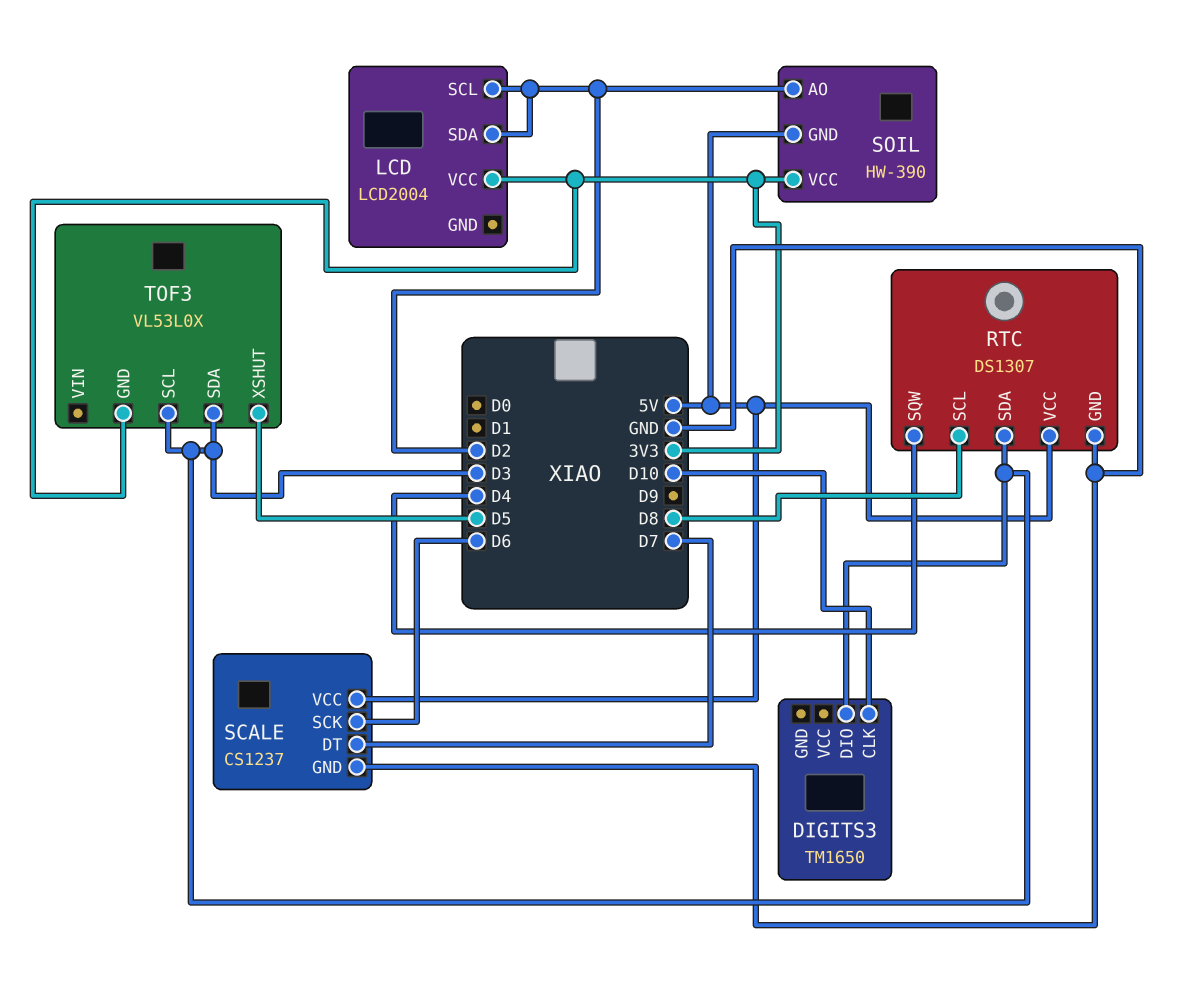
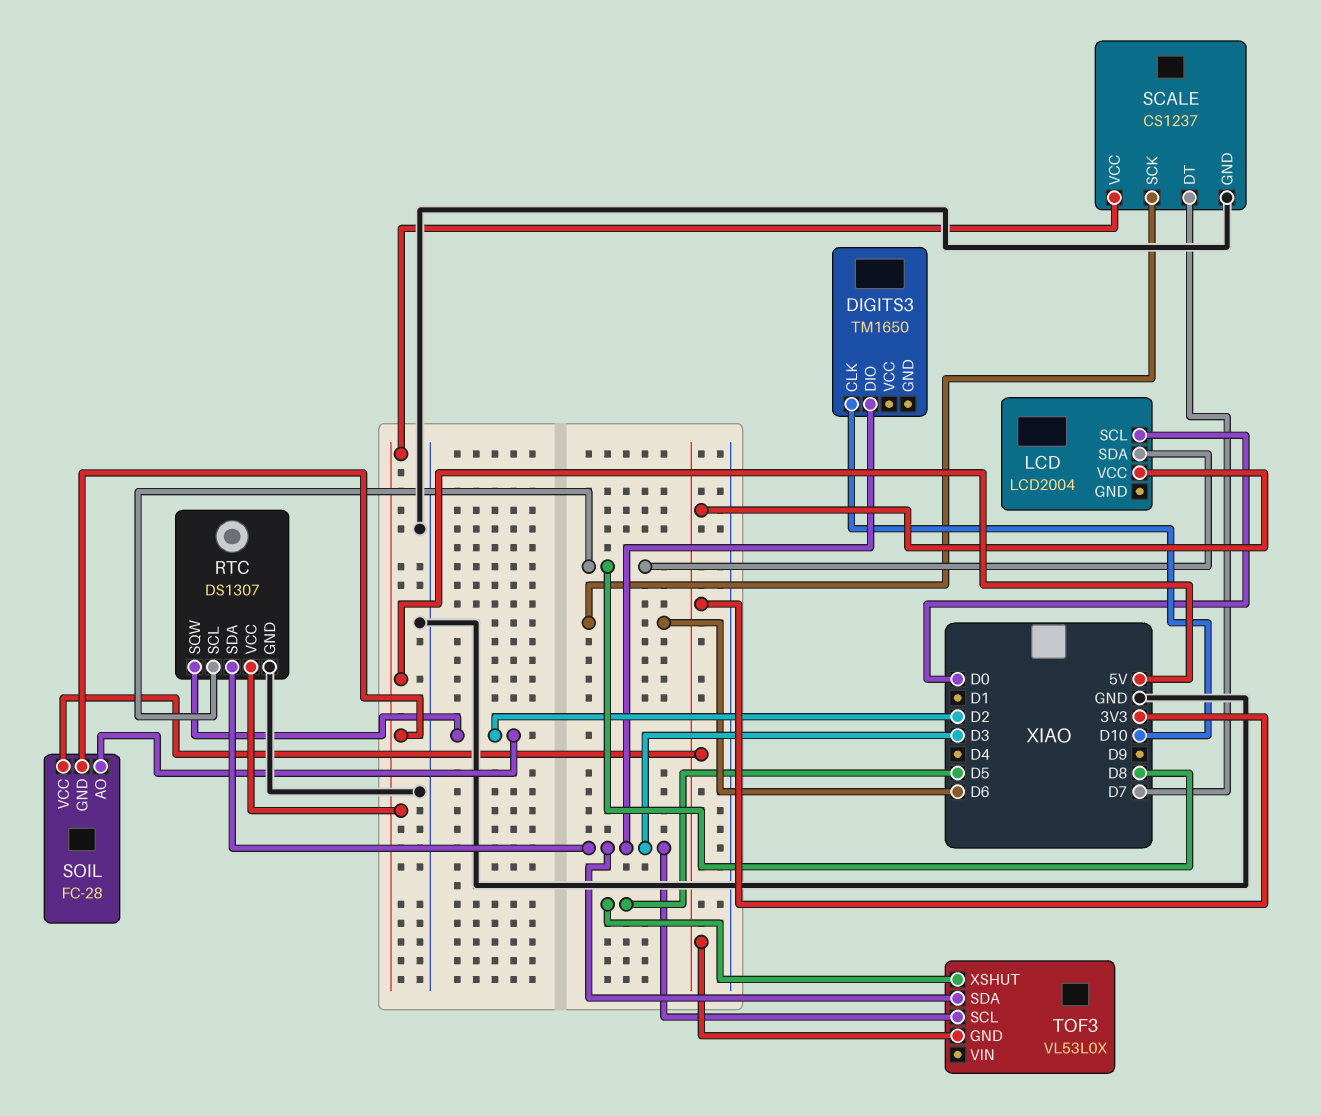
LCD pin SCL: D2 -> D0
LCD pin SDA: D2 -> D8
RTC pin SQW: D4 -> D2
SOIL: HW-390 -> FC-28

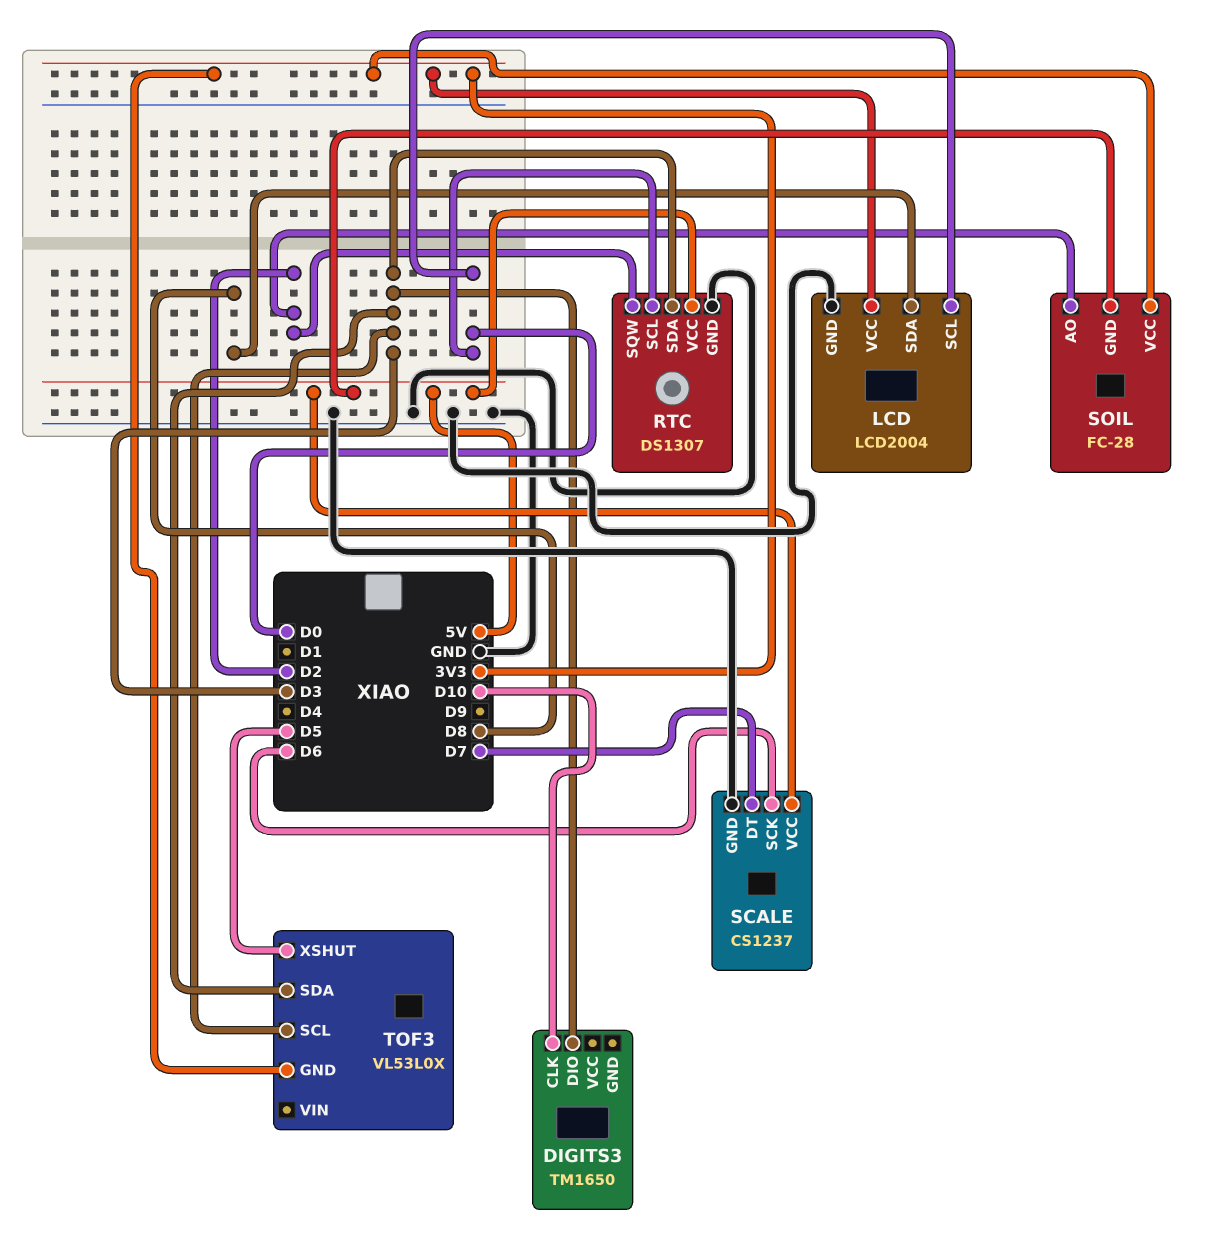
LCD pin GND: none -> GND
RTC pin SCL: D8 -> D0

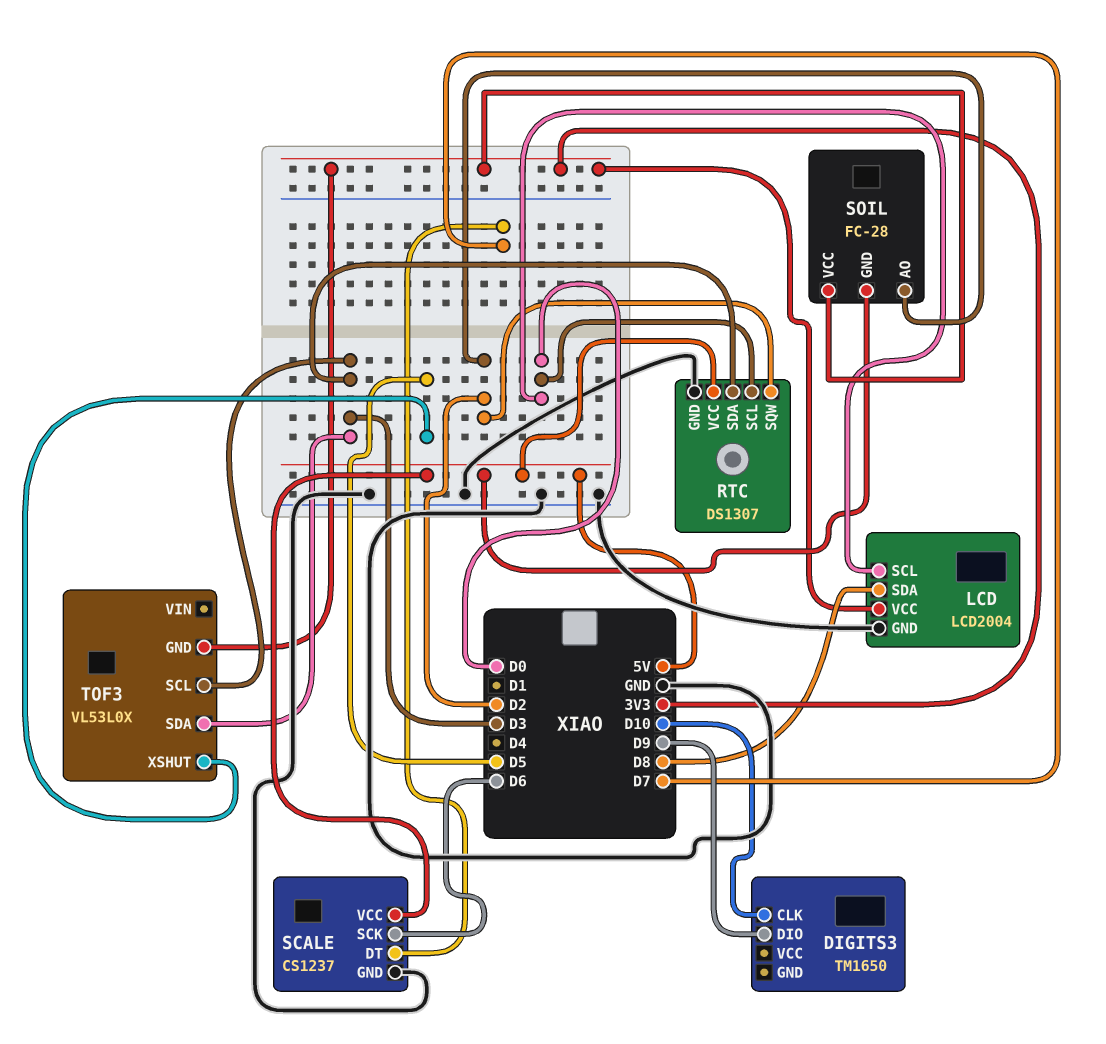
DIGITS3 pin DIO: D3 -> D9

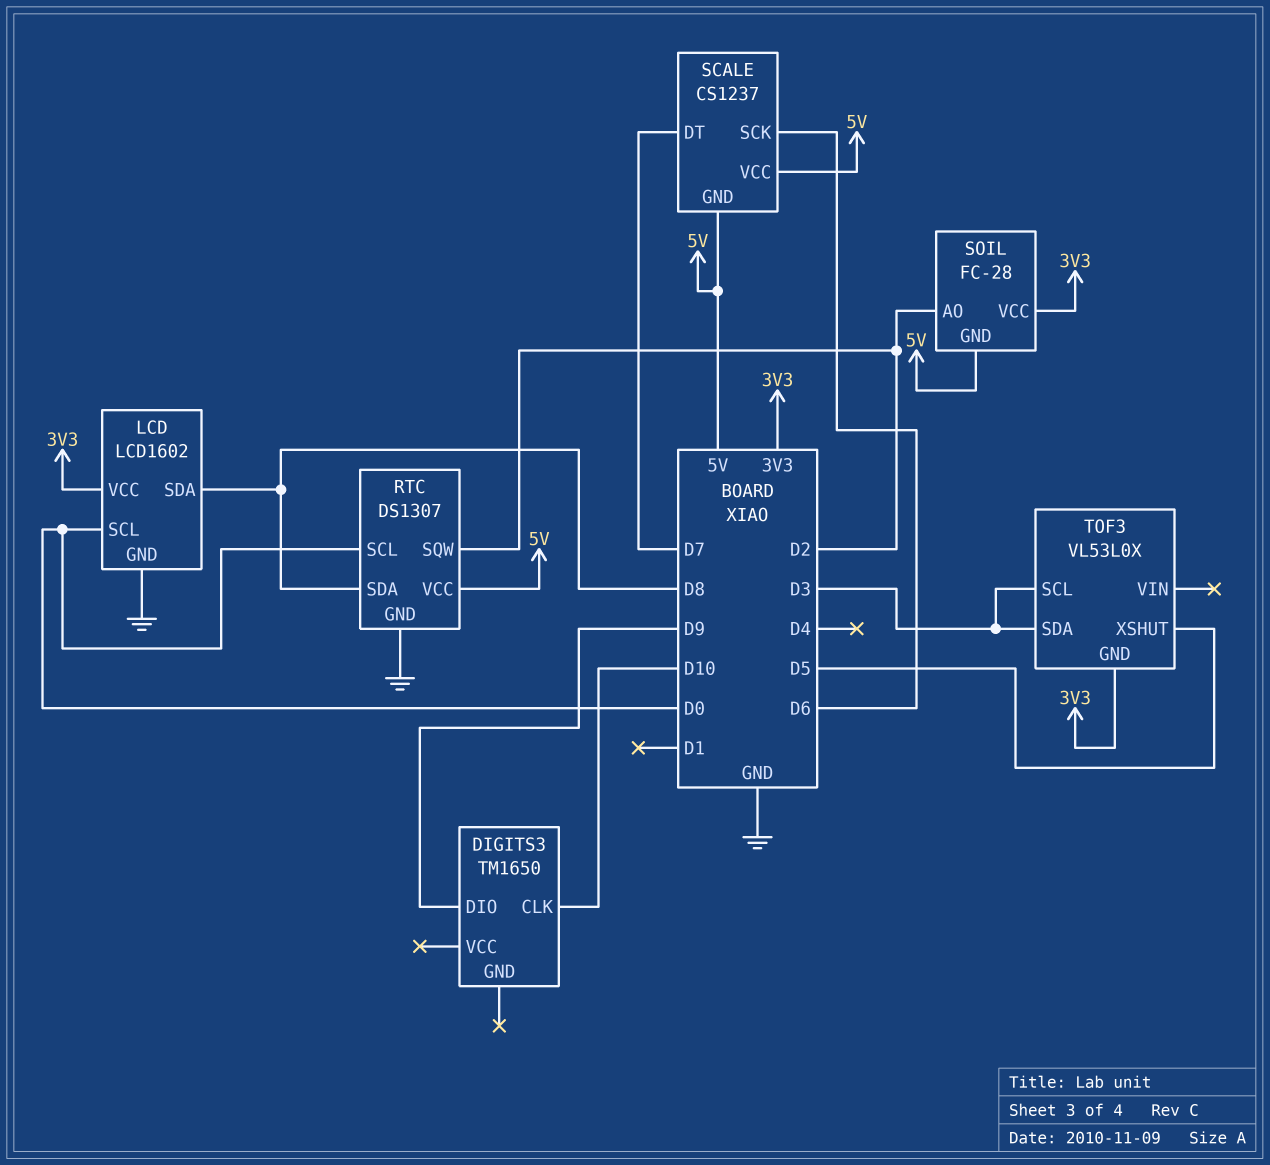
LCD: LCD2004 -> LCD1602
RTC pin SDA: D3 -> D8
SCALE pin GND: GND -> 5V

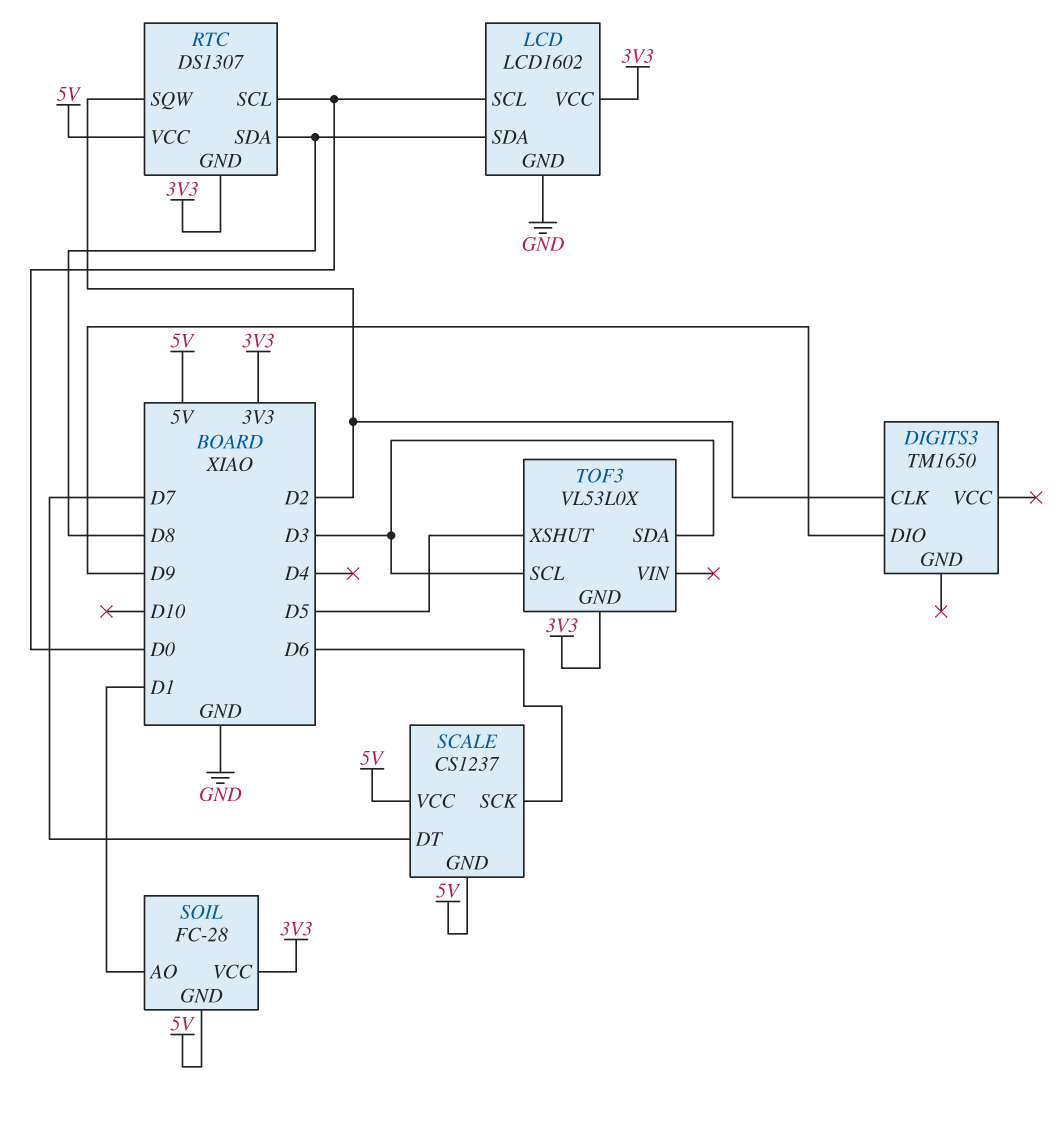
DIGITS3 pin CLK: D10 -> D2
RTC pin GND: GND -> 3V3
SOIL pin AO: D2 -> D1

